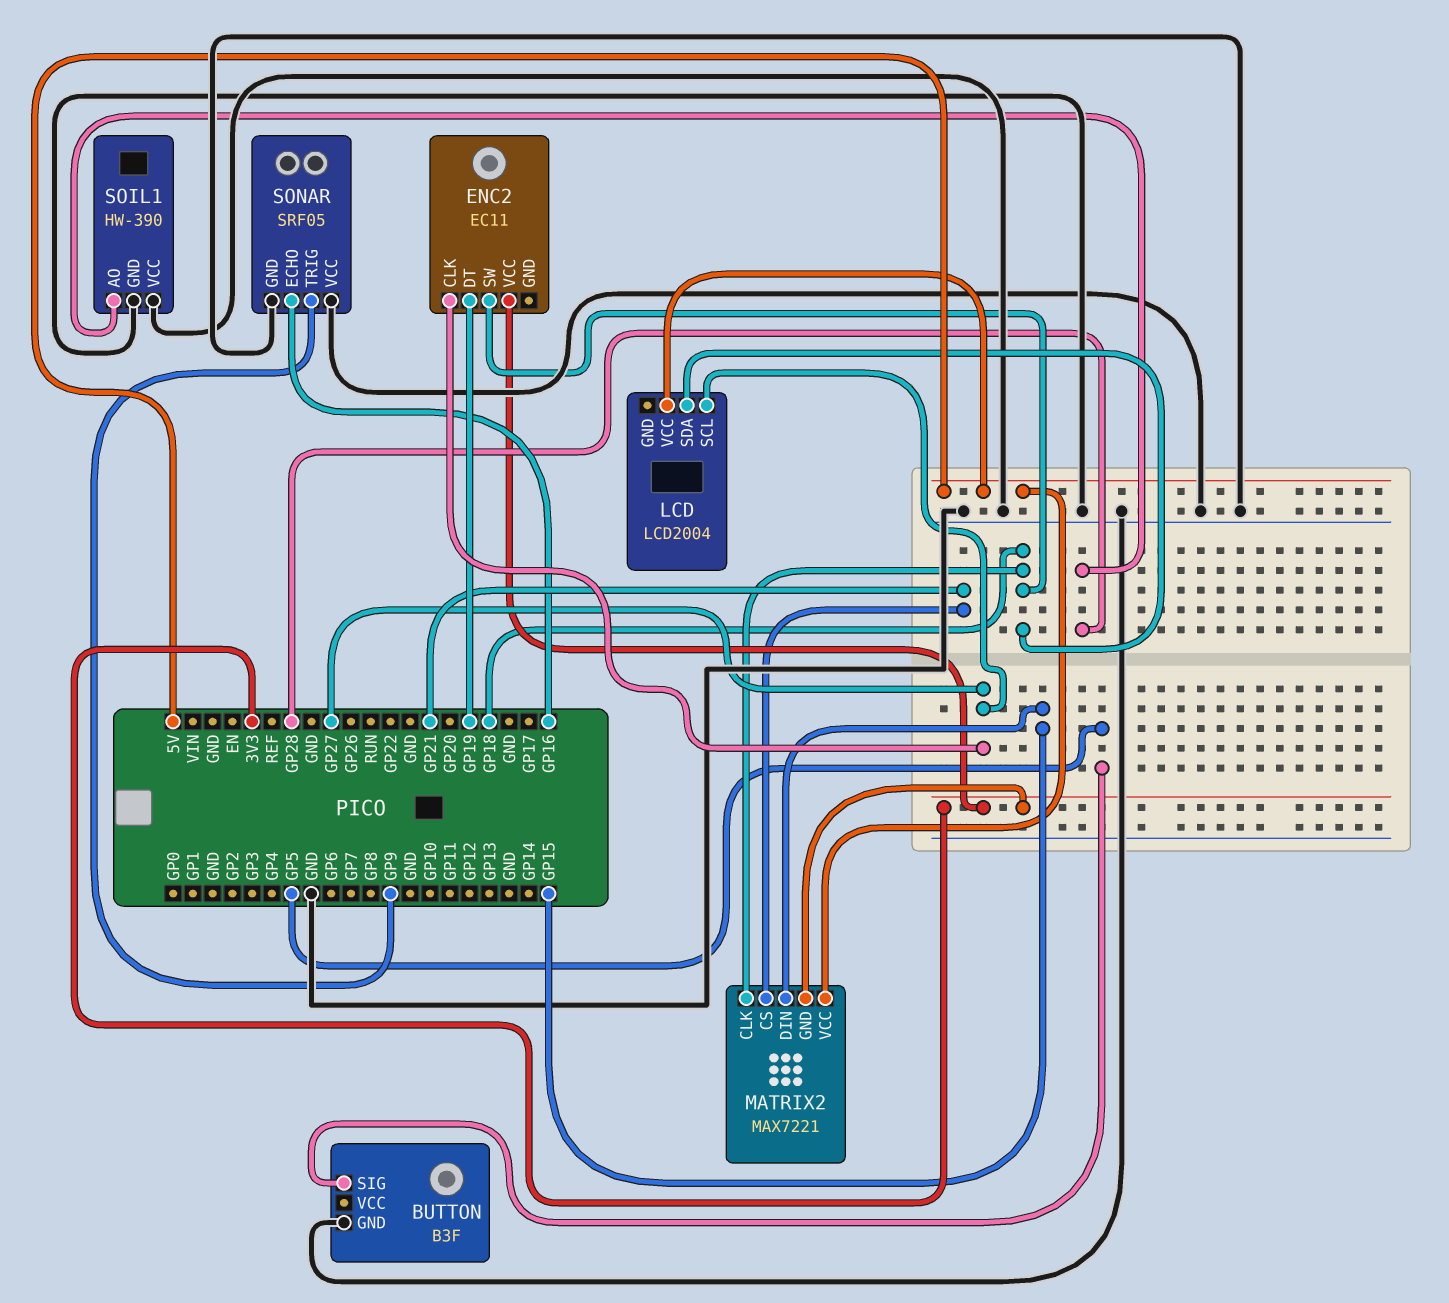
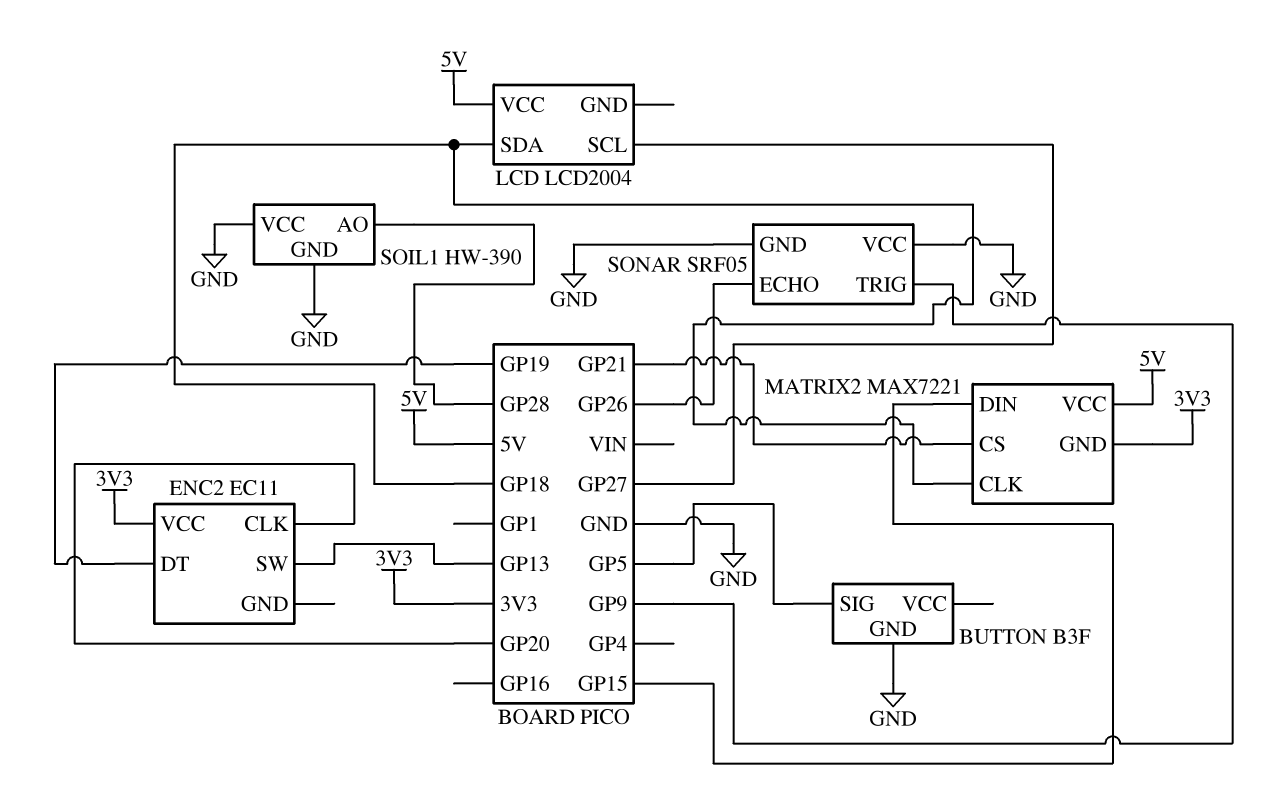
ENC2 pin CLK: GP27 -> GP20
ENC2 pin SW: GP18 -> GP13
SONAR pin ECHO: GP16 -> GP26

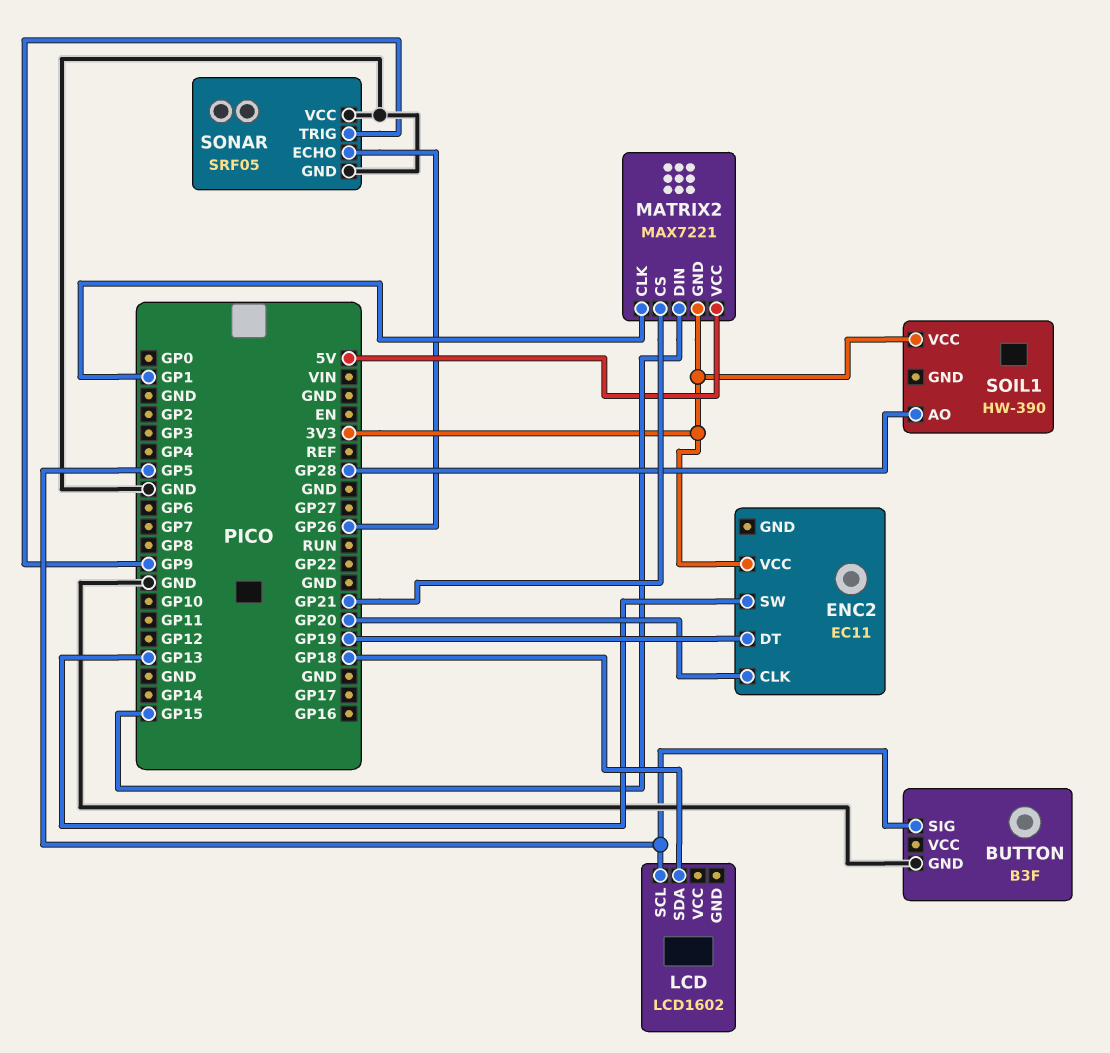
LCD: LCD2004 -> LCD1602
LCD pin SCL: GP27 -> GP5
LCD pin VCC: 5V -> none
MATRIX2 pin CLK: GP18 -> GP1
SOIL1 pin GND: GND -> none
SOIL1 pin VCC: GND -> 3V3

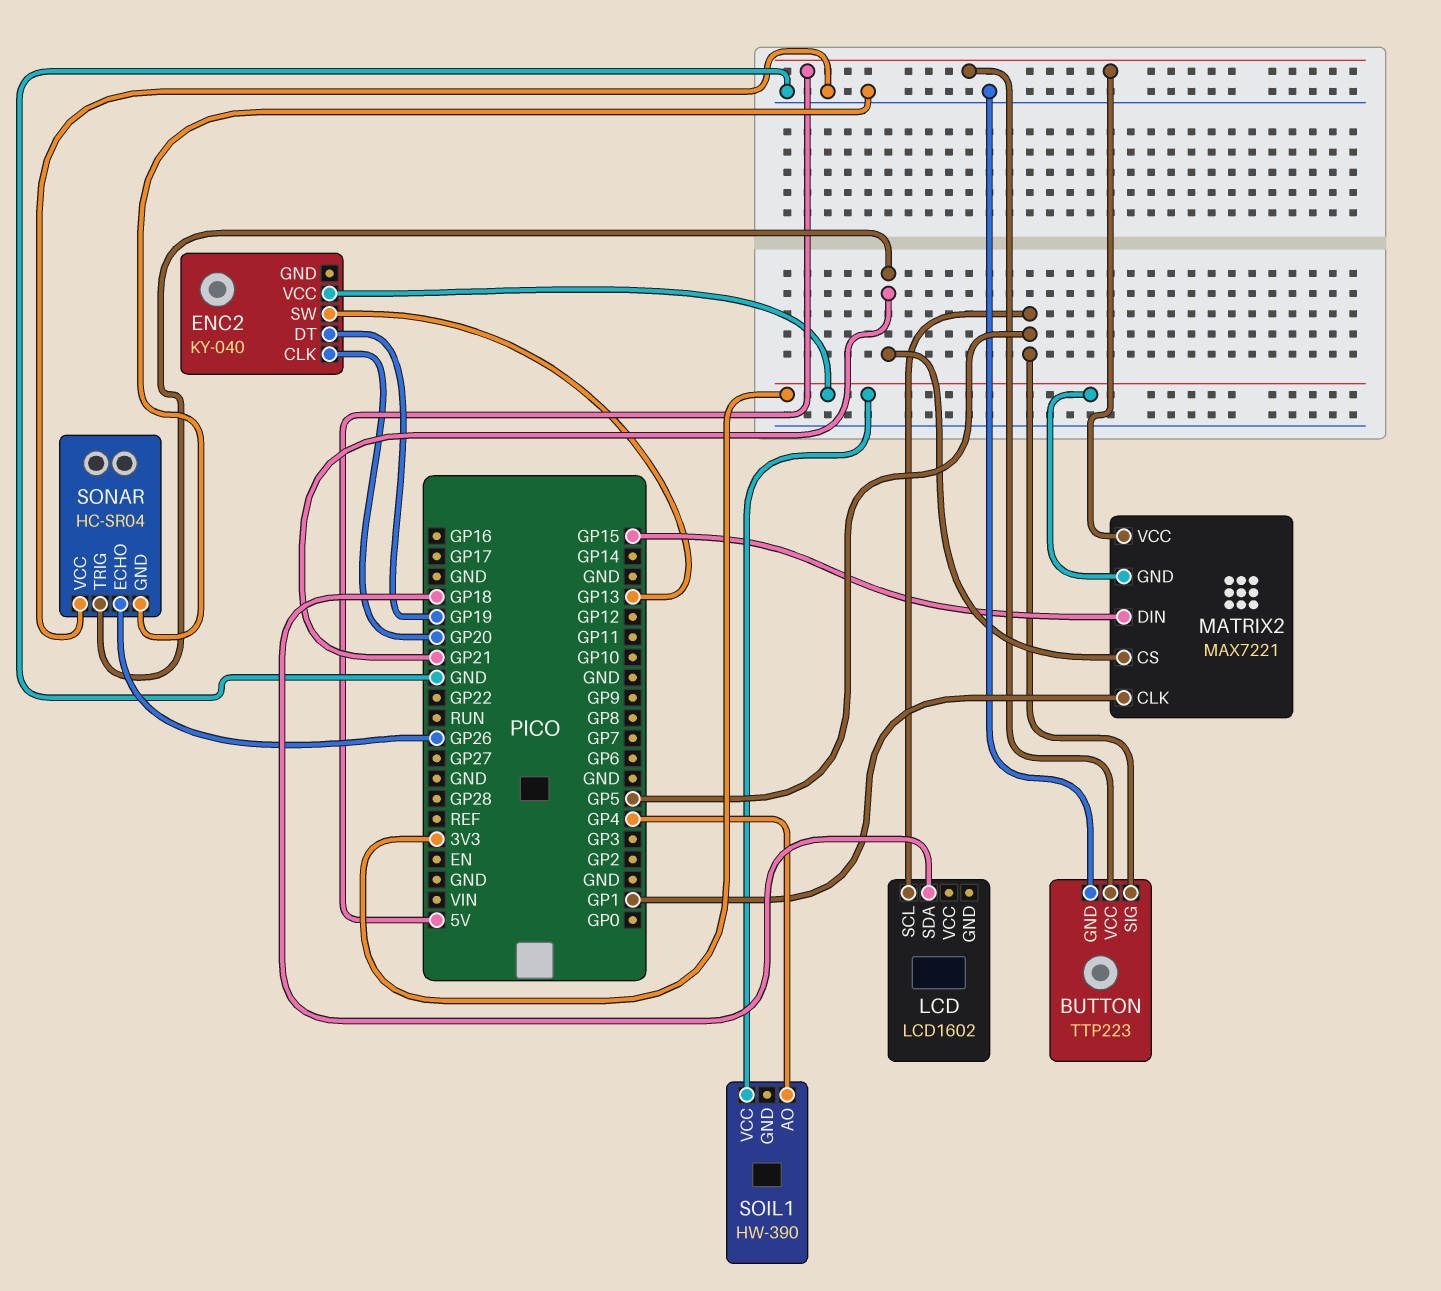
BUTTON: B3F -> TTP223
BUTTON pin VCC: none -> 5V
ENC2: EC11 -> KY-040
SOIL1 pin AO: GP28 -> GP4
SONAR: SRF05 -> HC-SR04
SONAR pin TRIG: GP9 -> GP21

